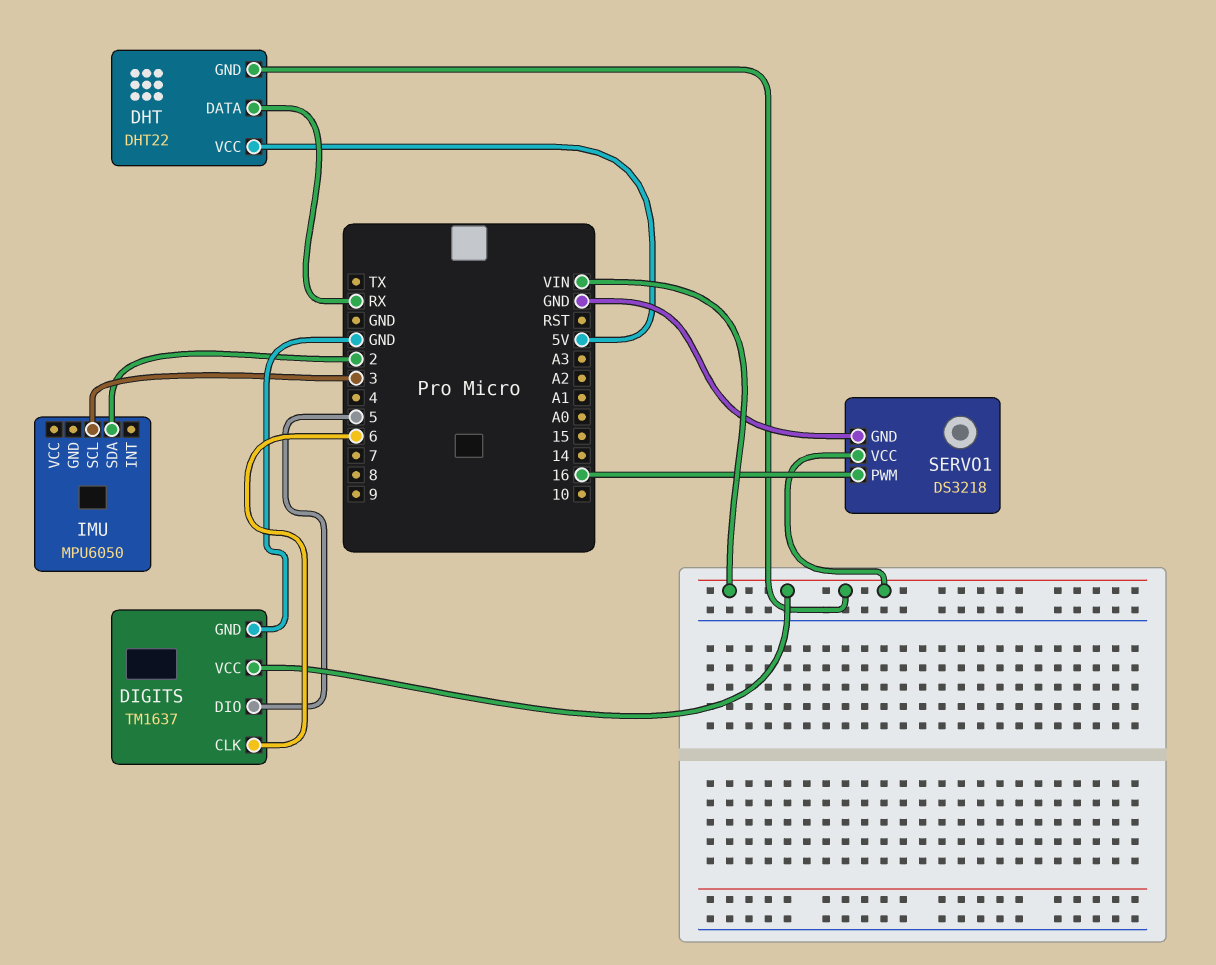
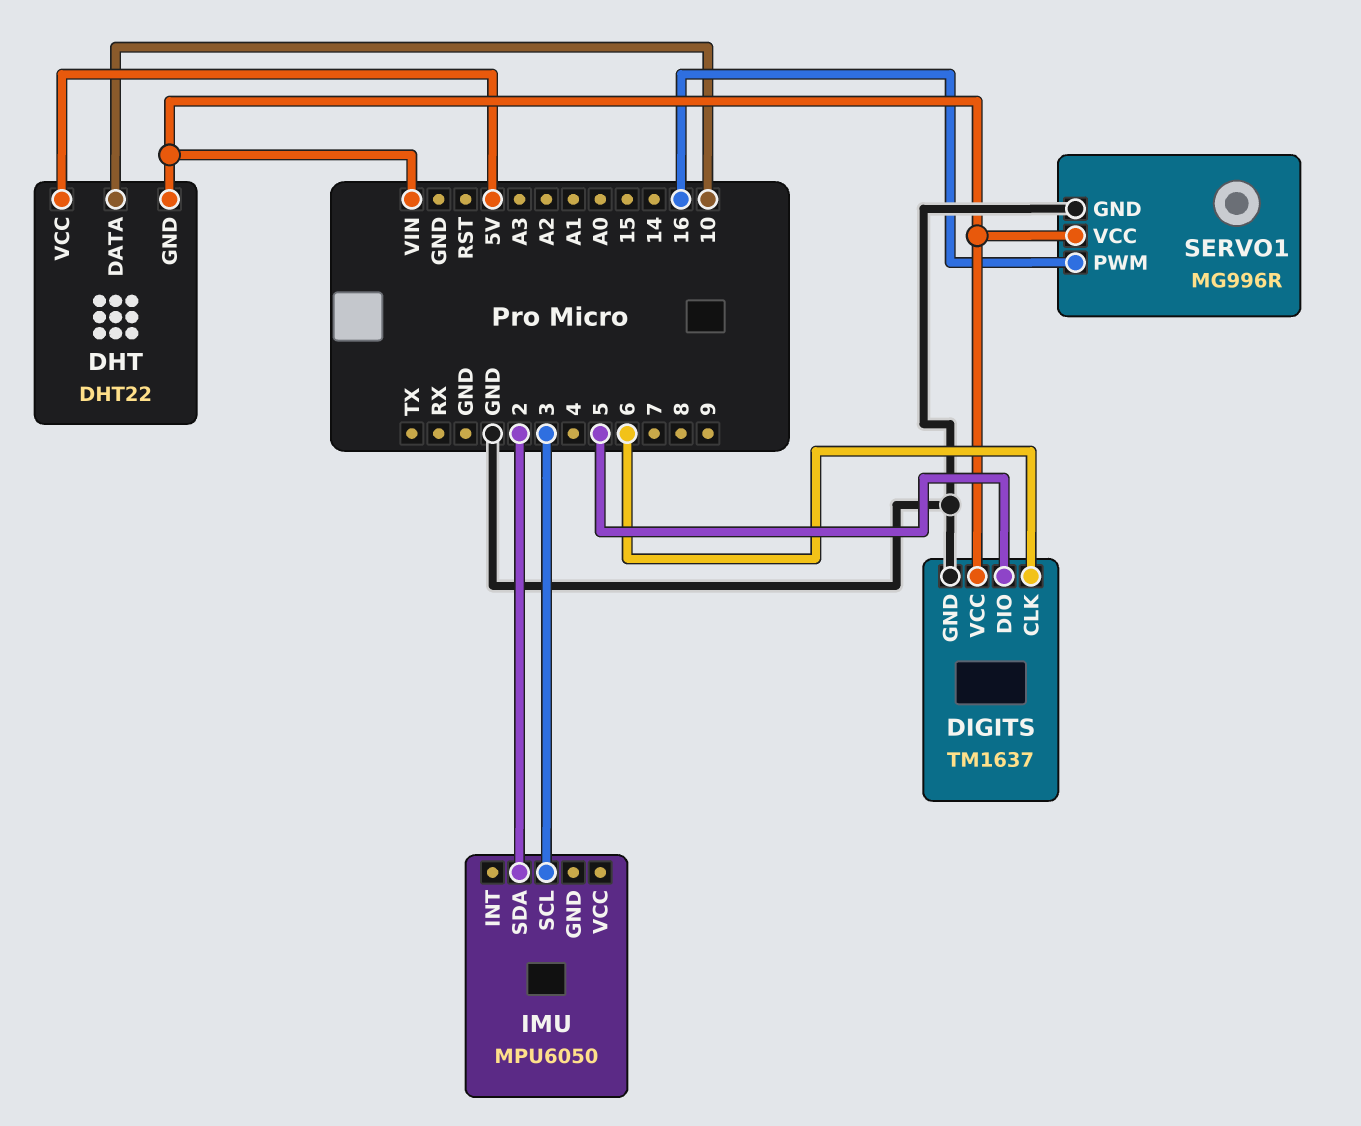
DHT pin DATA: RX -> 10
SERVO1: DS3218 -> MG996R

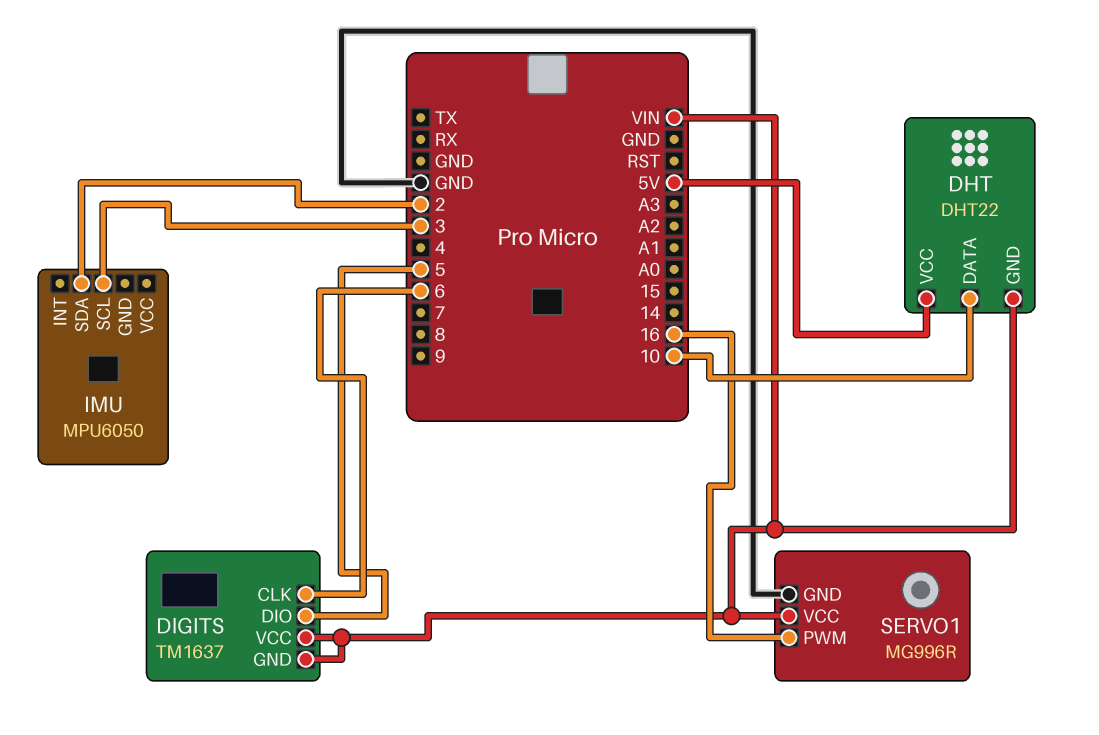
DIGITS pin GND: GND -> VIN

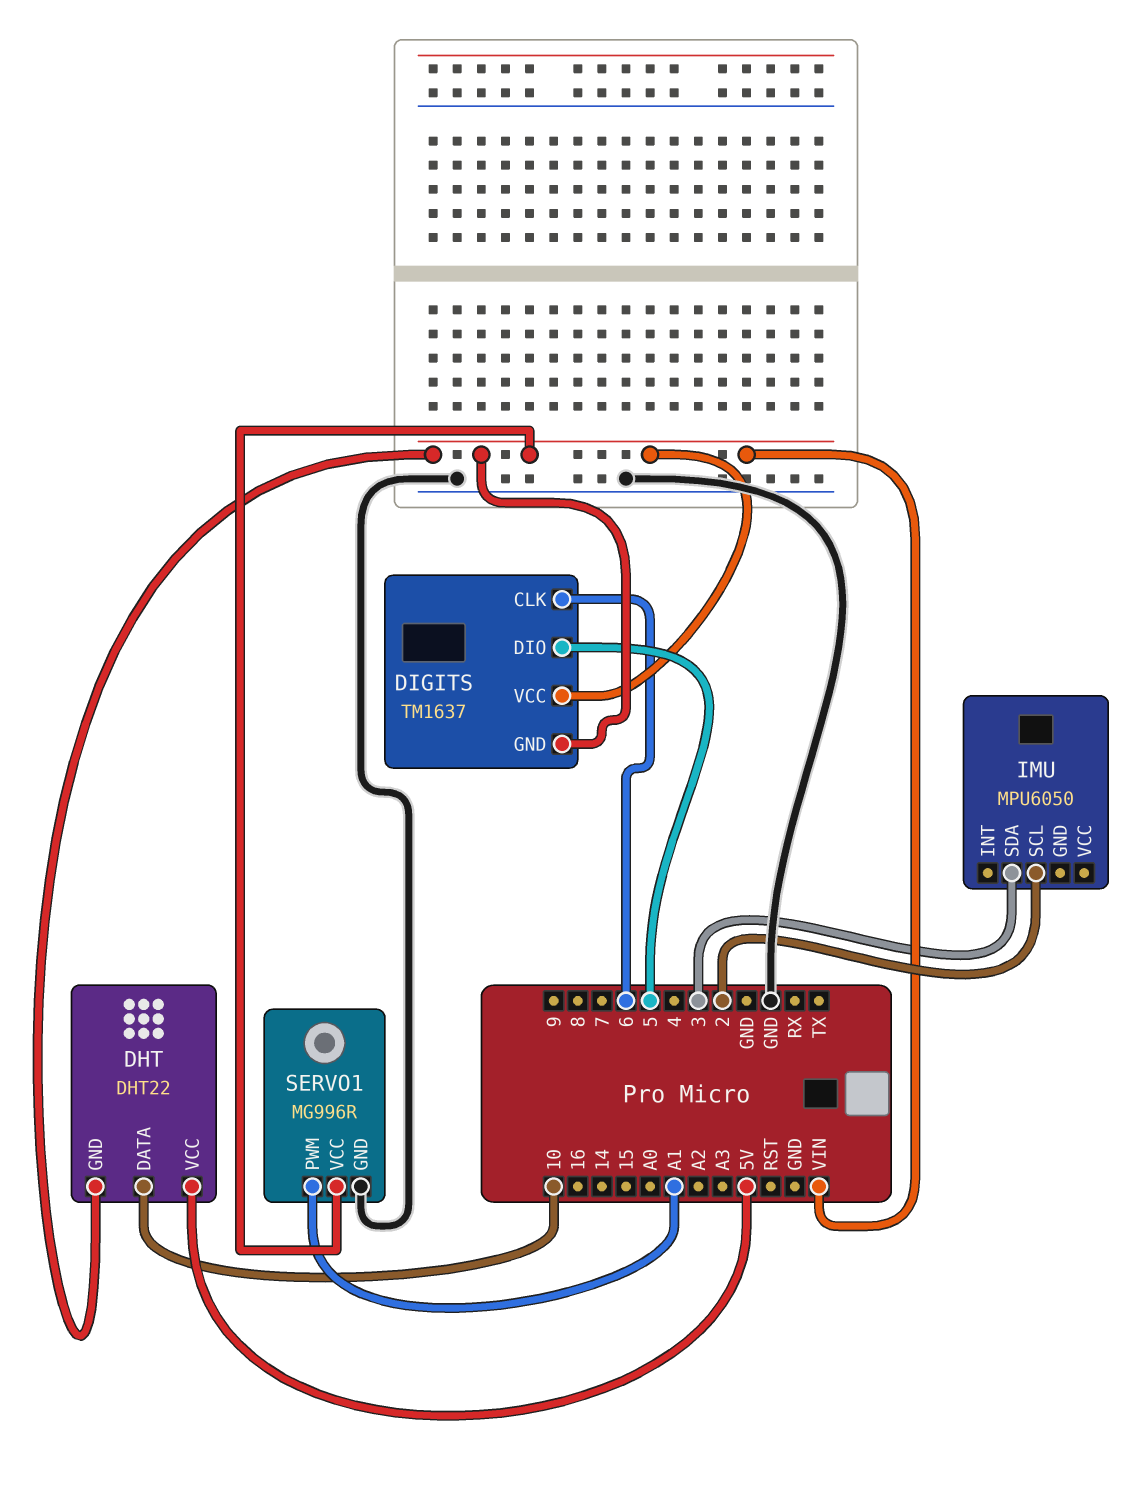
IMU pin SCL: 3 -> 2
IMU pin SDA: 2 -> 3
SERVO1 pin PWM: 16 -> A1

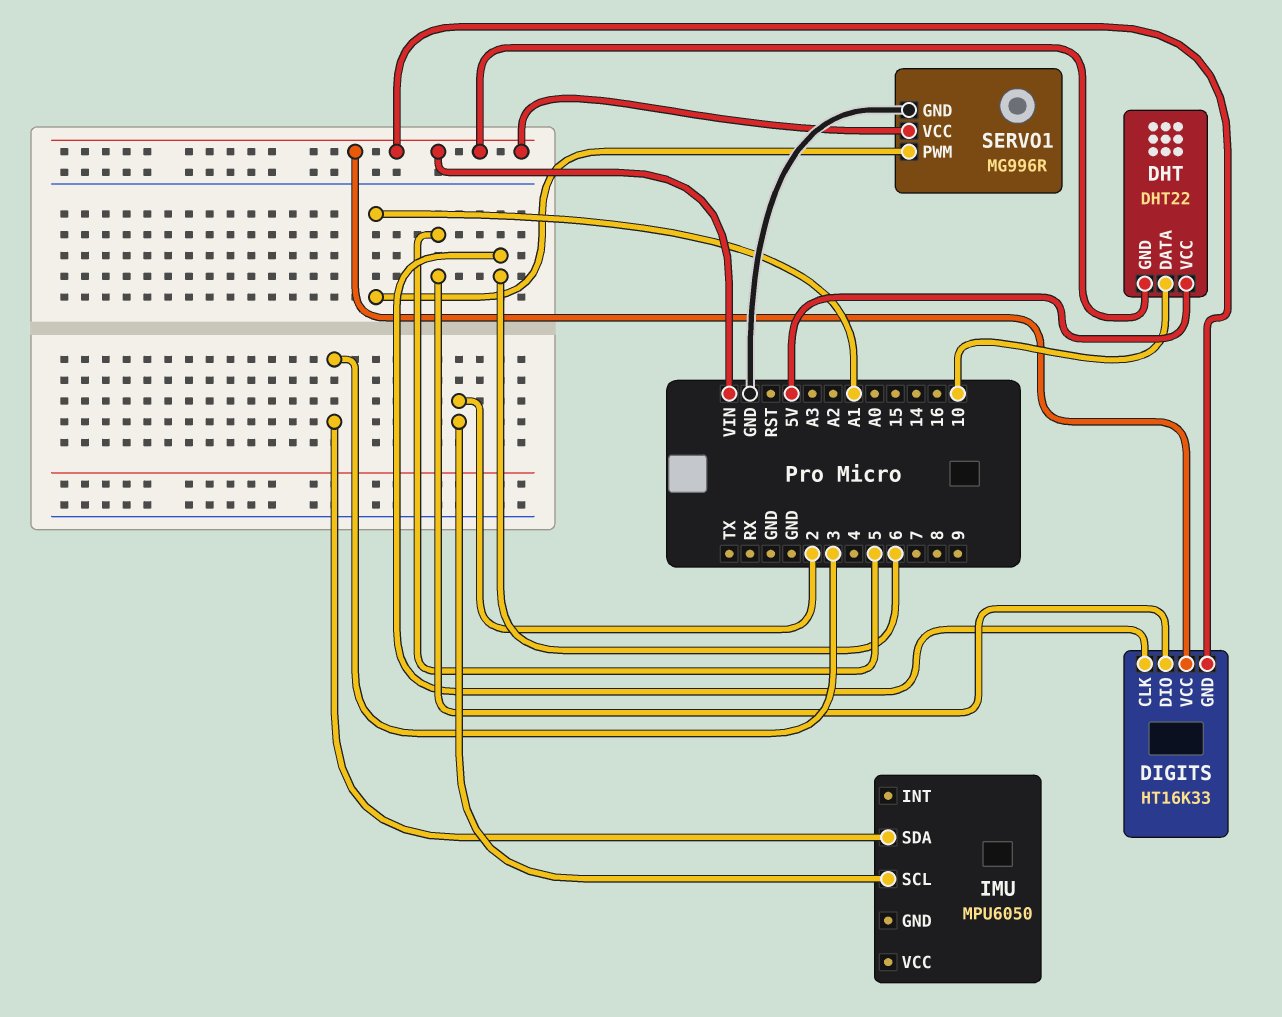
DIGITS: TM1637 -> HT16K33

